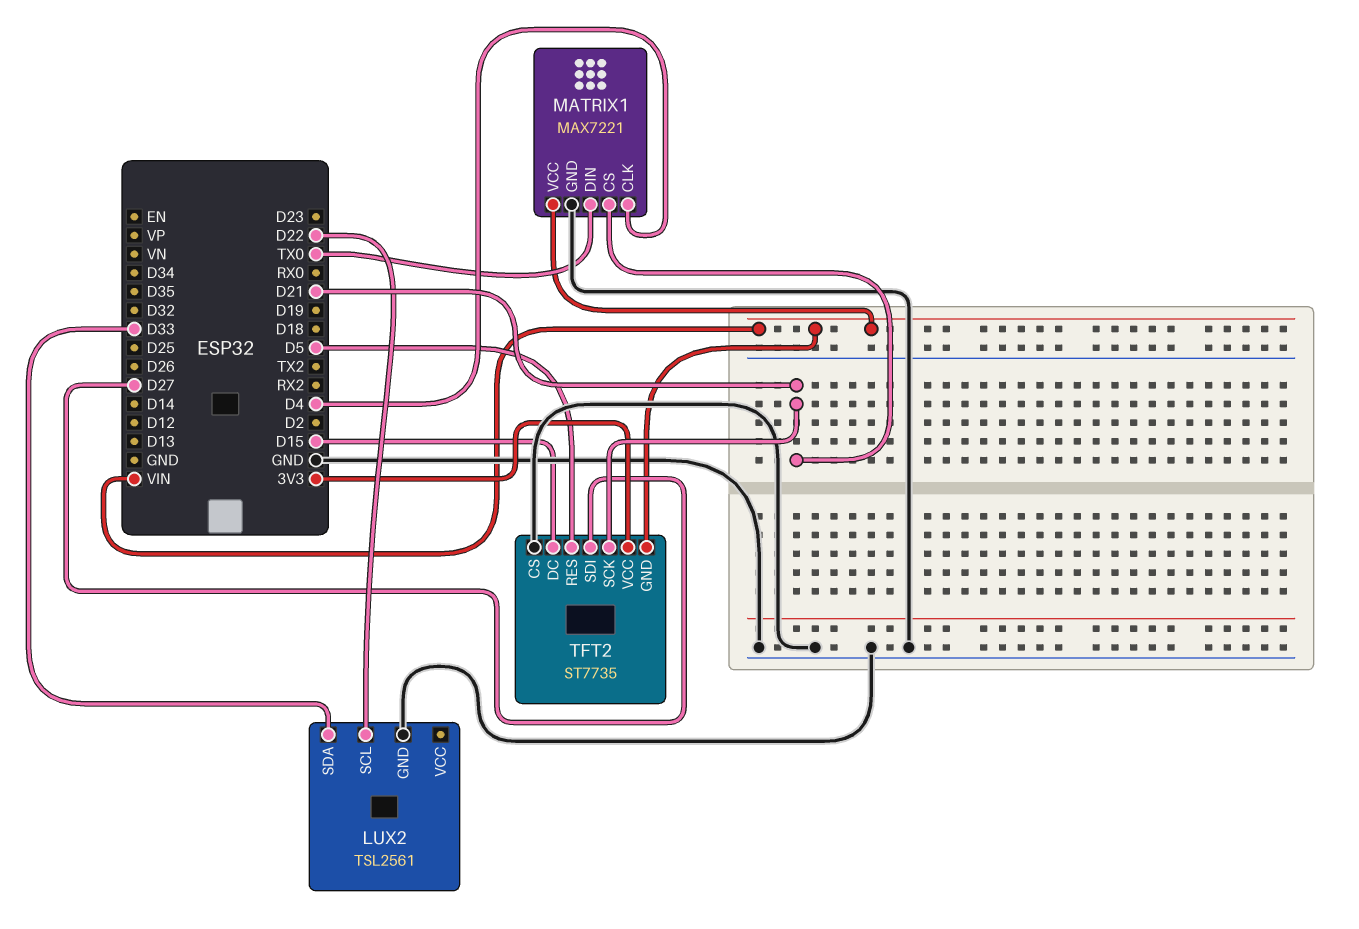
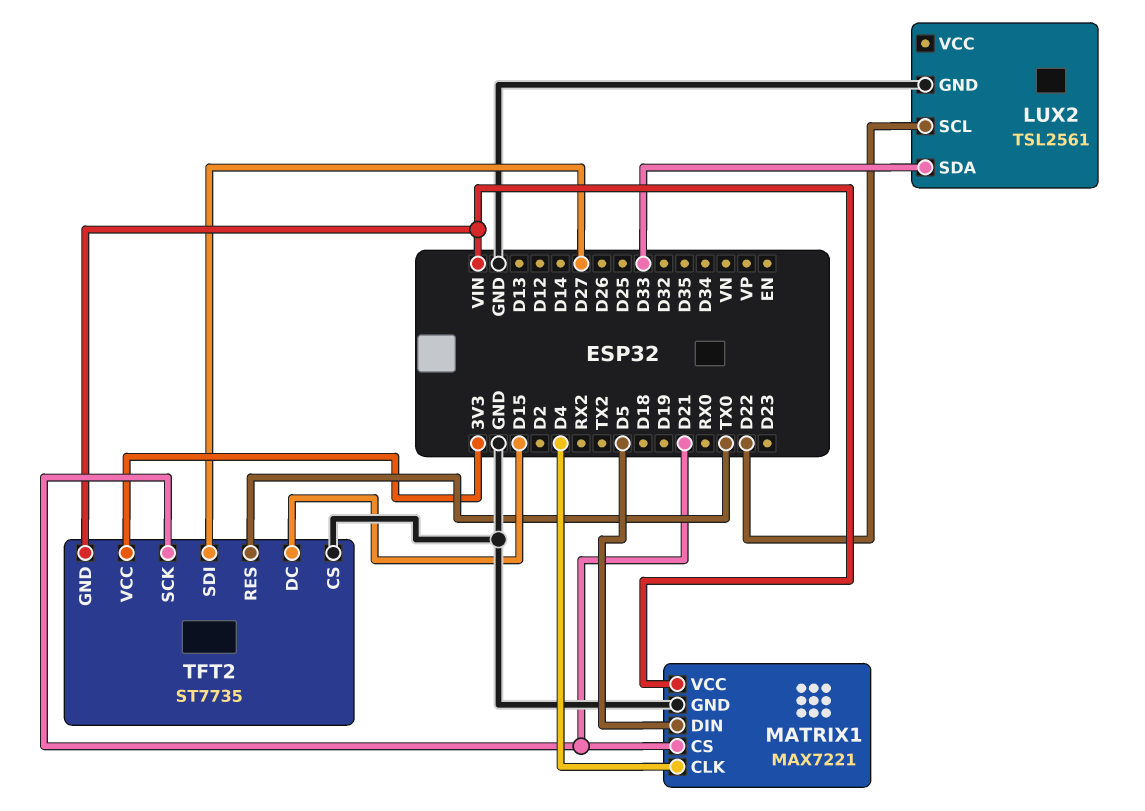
MATRIX1 pin DIN: TX0 -> D5
TFT2 pin RES: D5 -> TX0

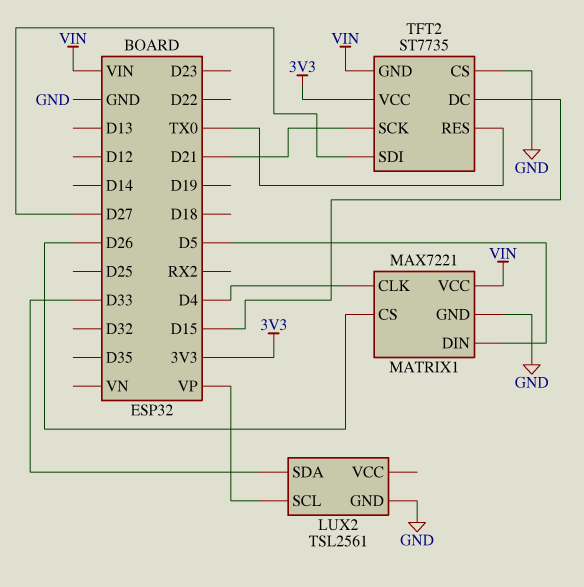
LUX2 pin SCL: D22 -> VP
MATRIX1 pin CS: D21 -> D26

